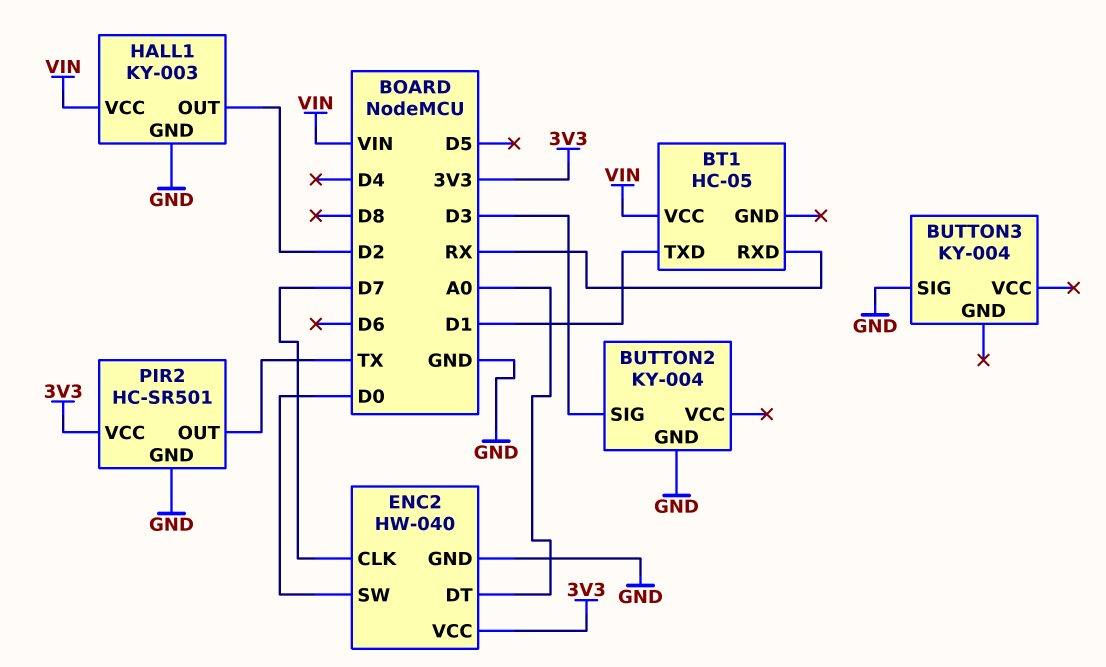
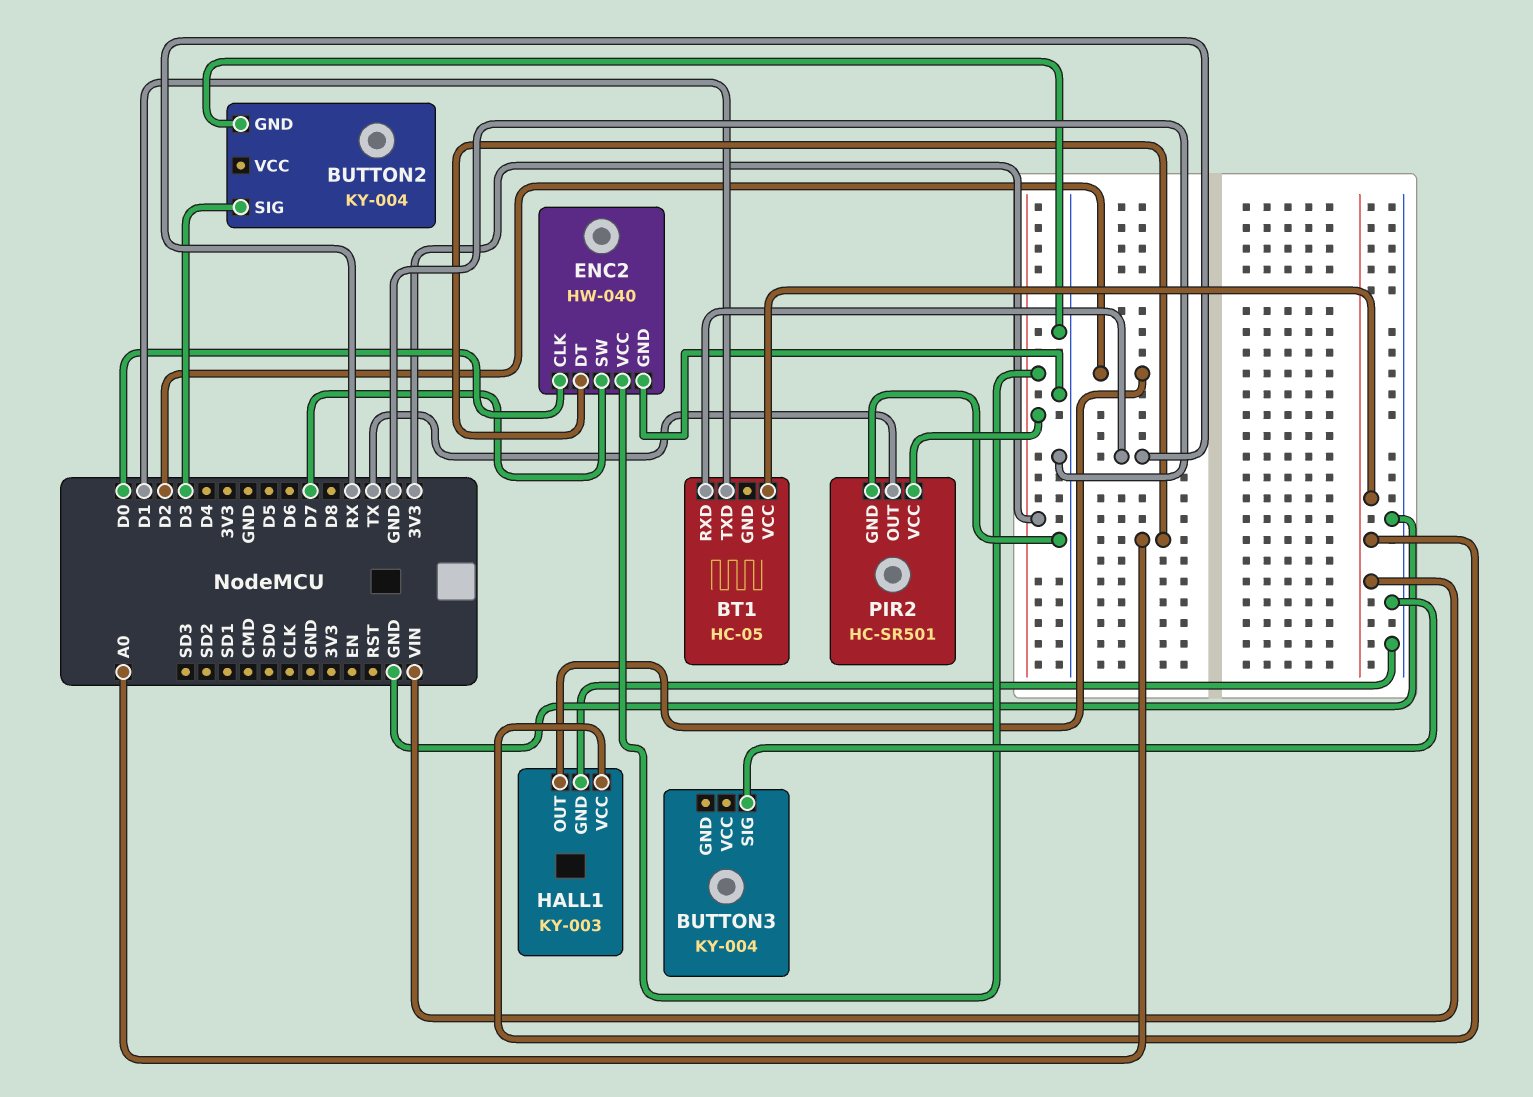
ENC2 pin CLK: D7 -> D0
ENC2 pin SW: D0 -> D7

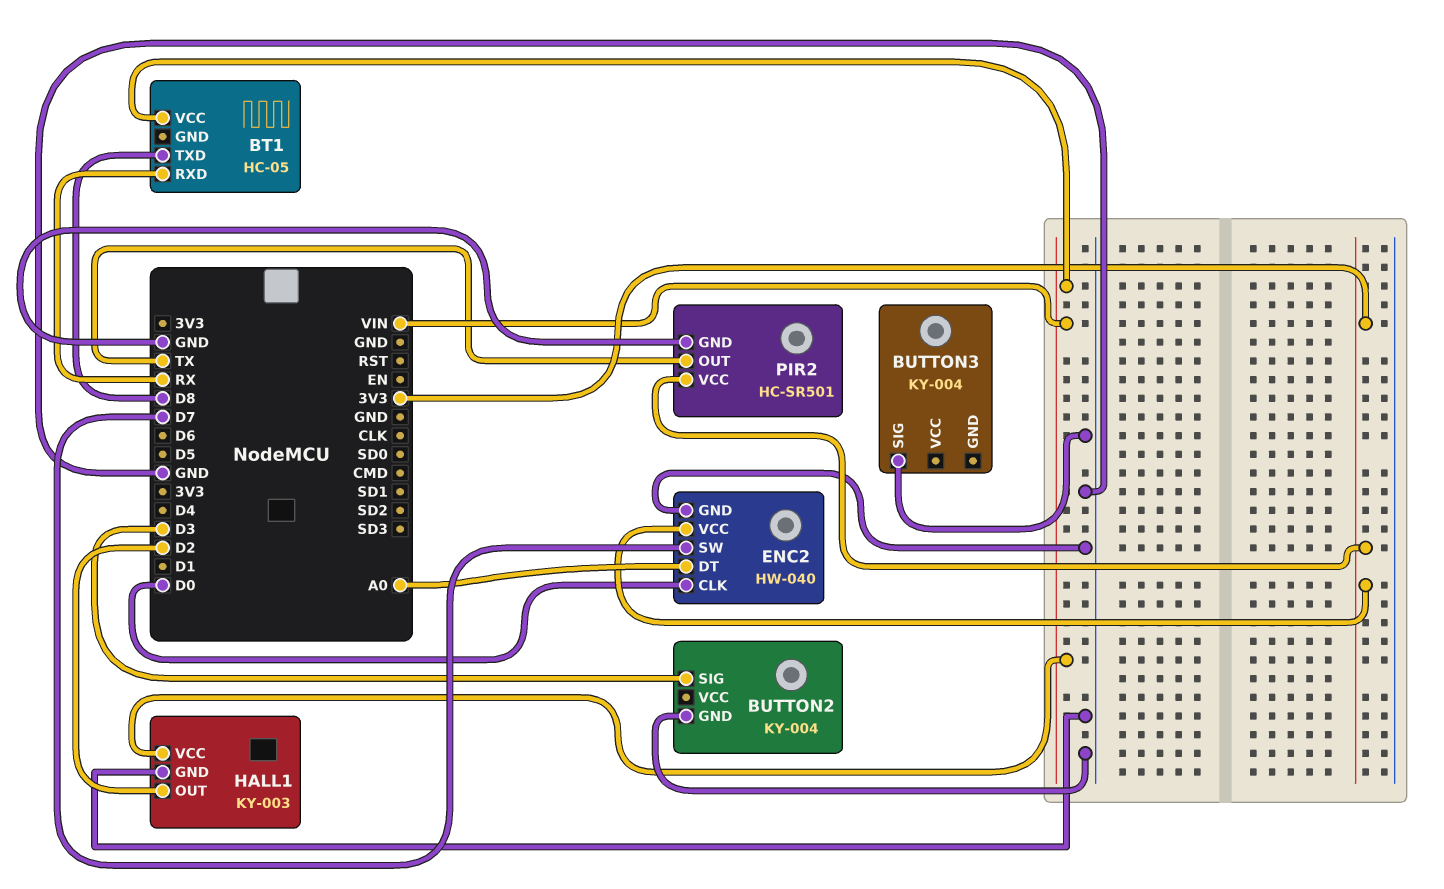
BT1 pin TXD: D1 -> D8

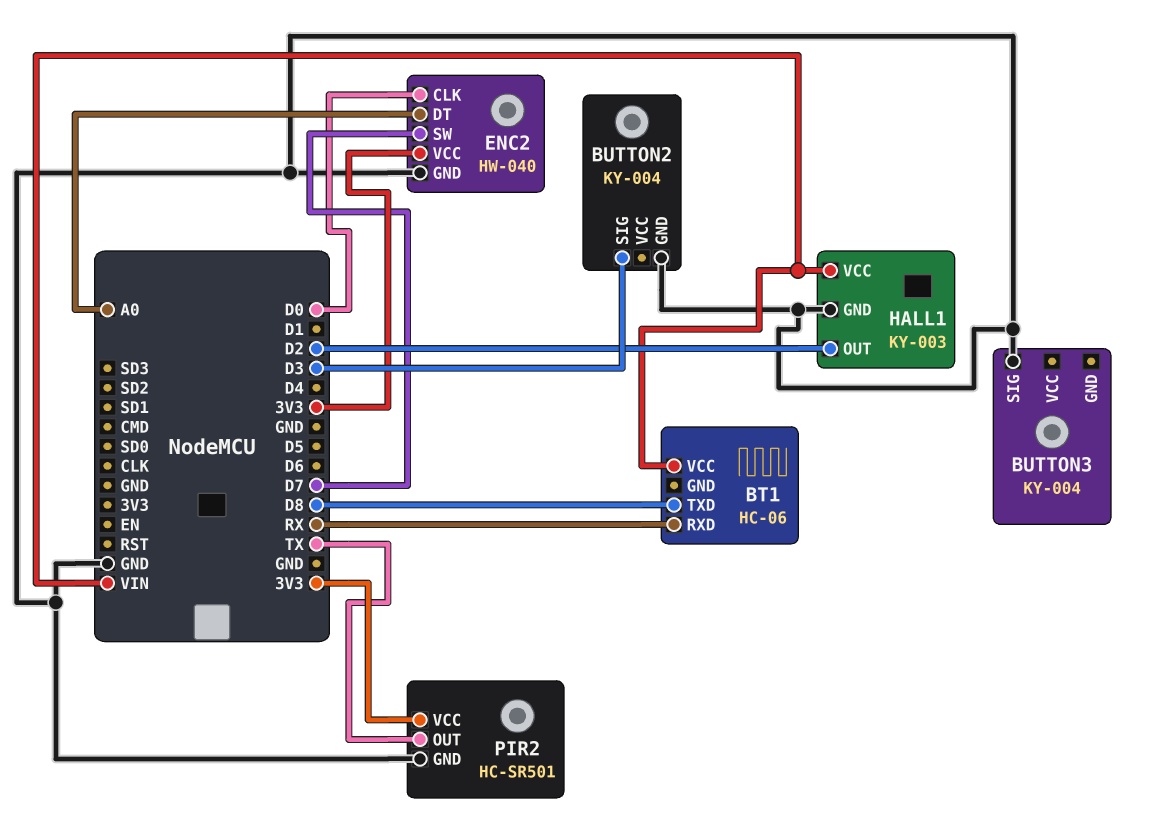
BT1: HC-05 -> HC-06

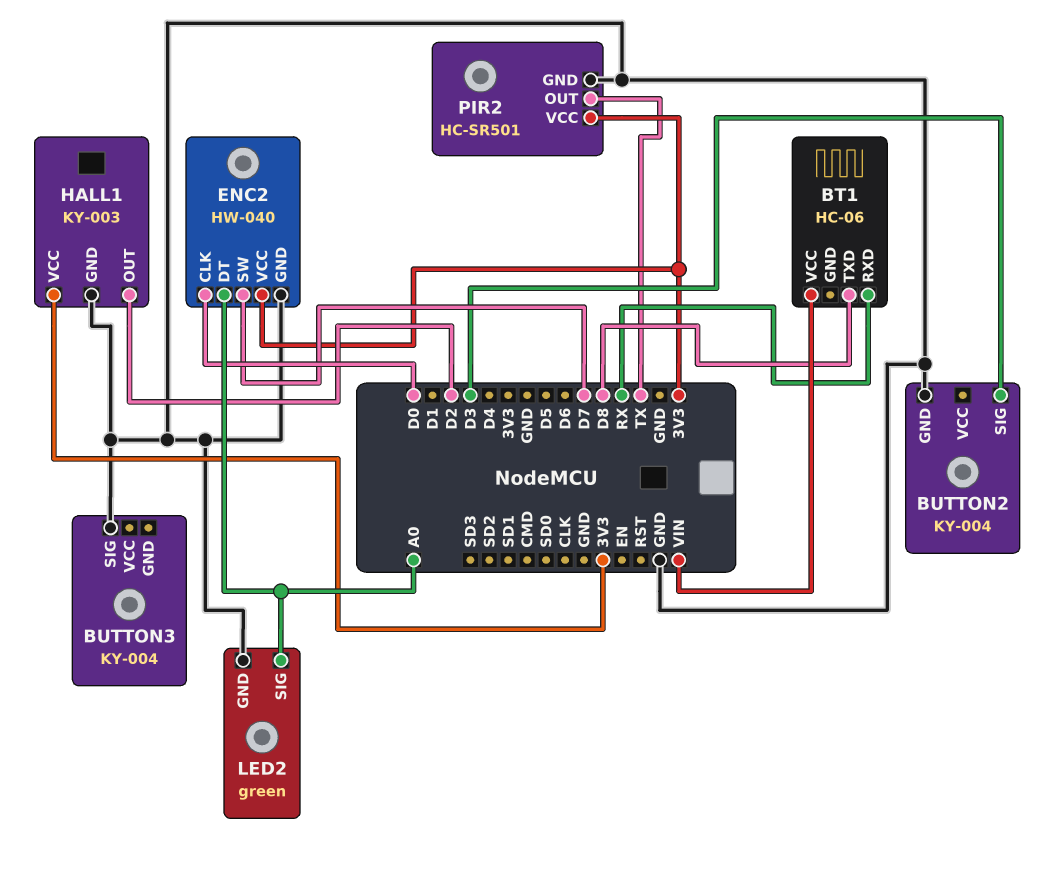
HALL1 pin VCC: VIN -> 3V3
LED2: none -> green
LED2 pin GND: none -> GND
LED2 pin SIG: none -> A0

